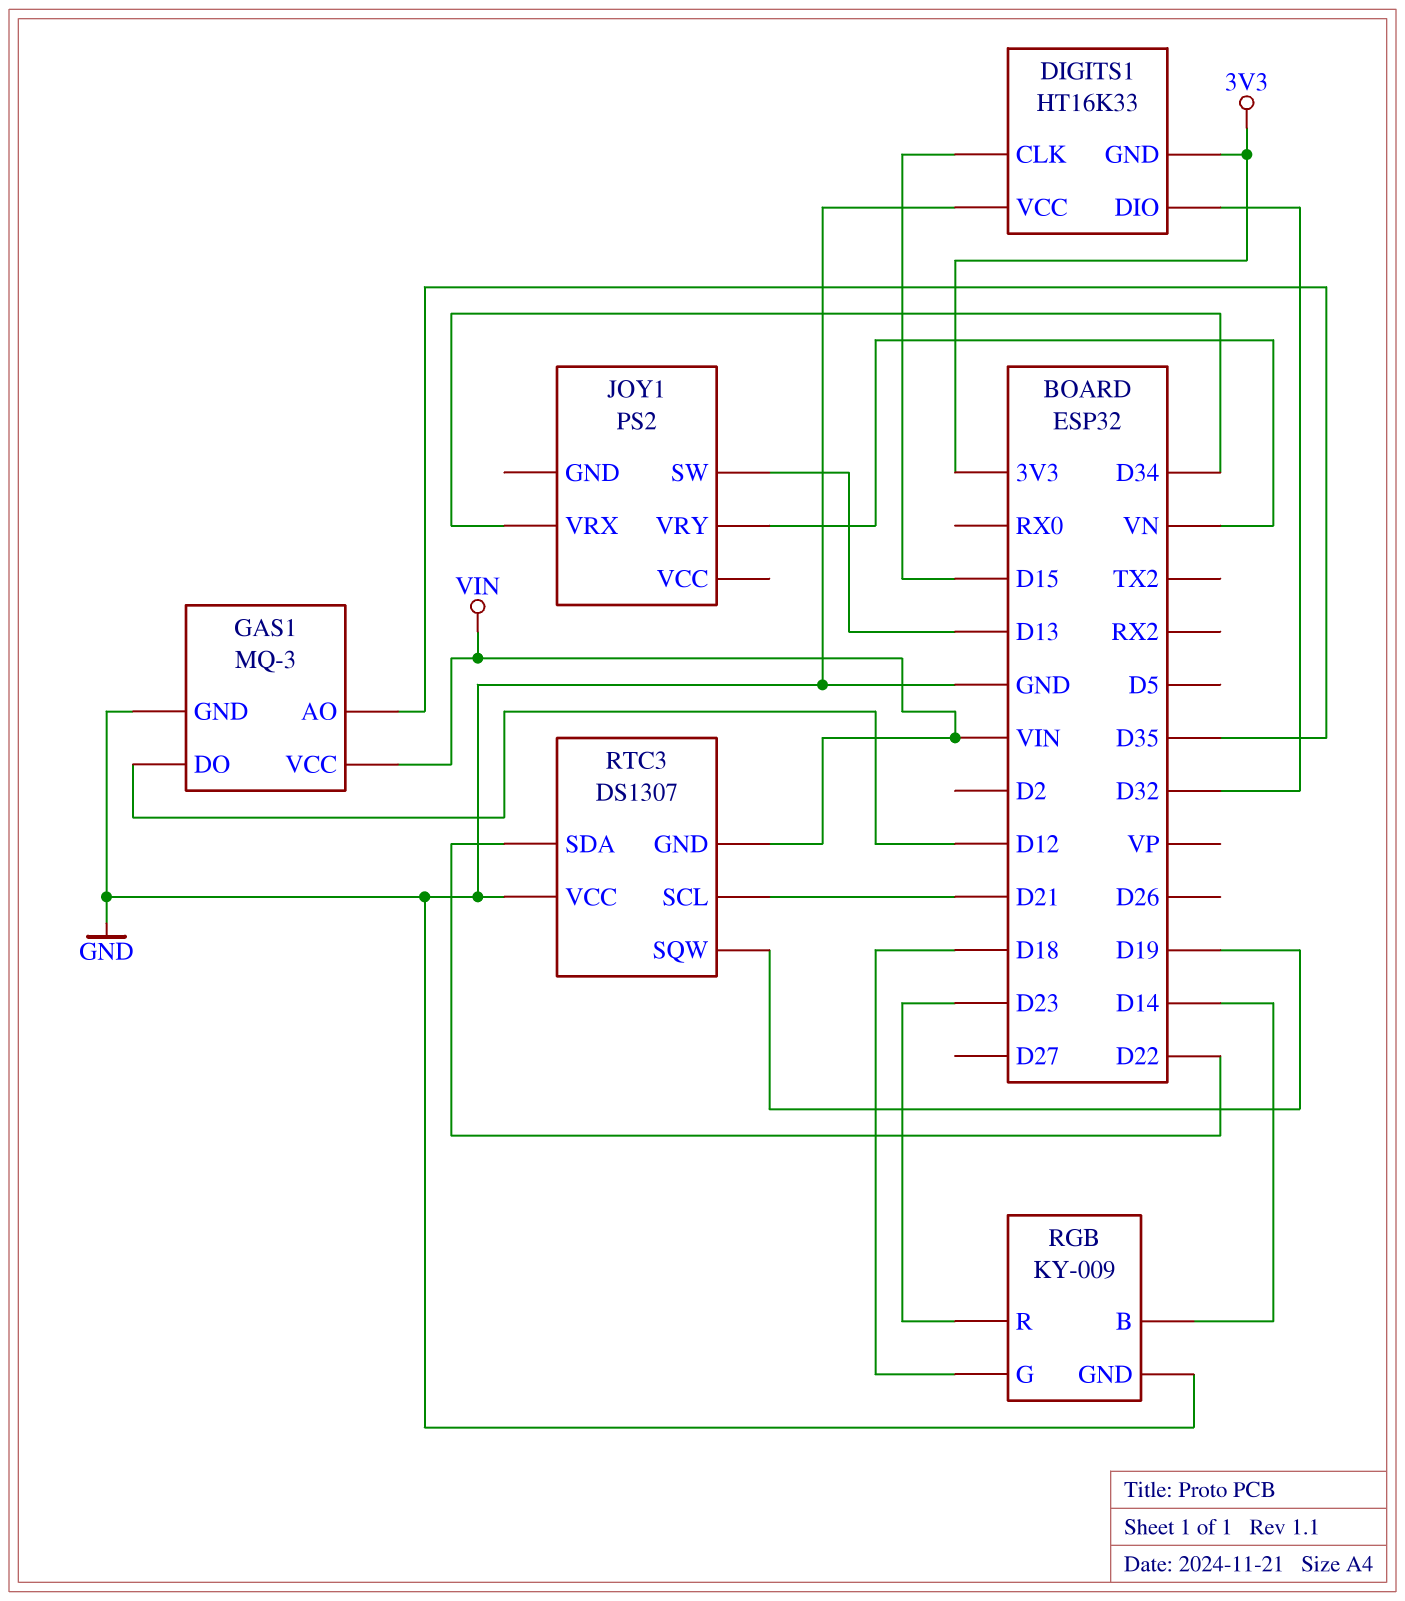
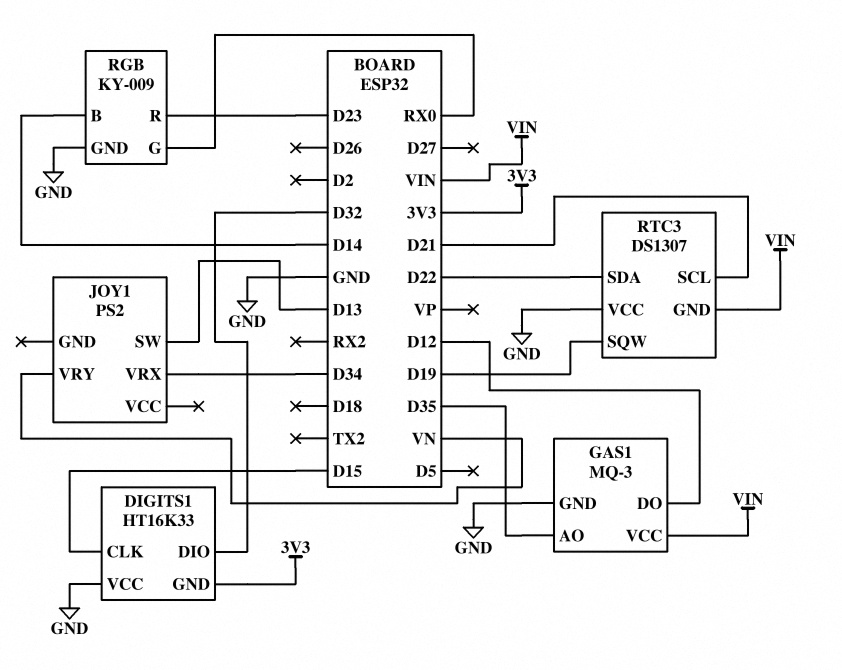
RGB pin G: D18 -> RX0

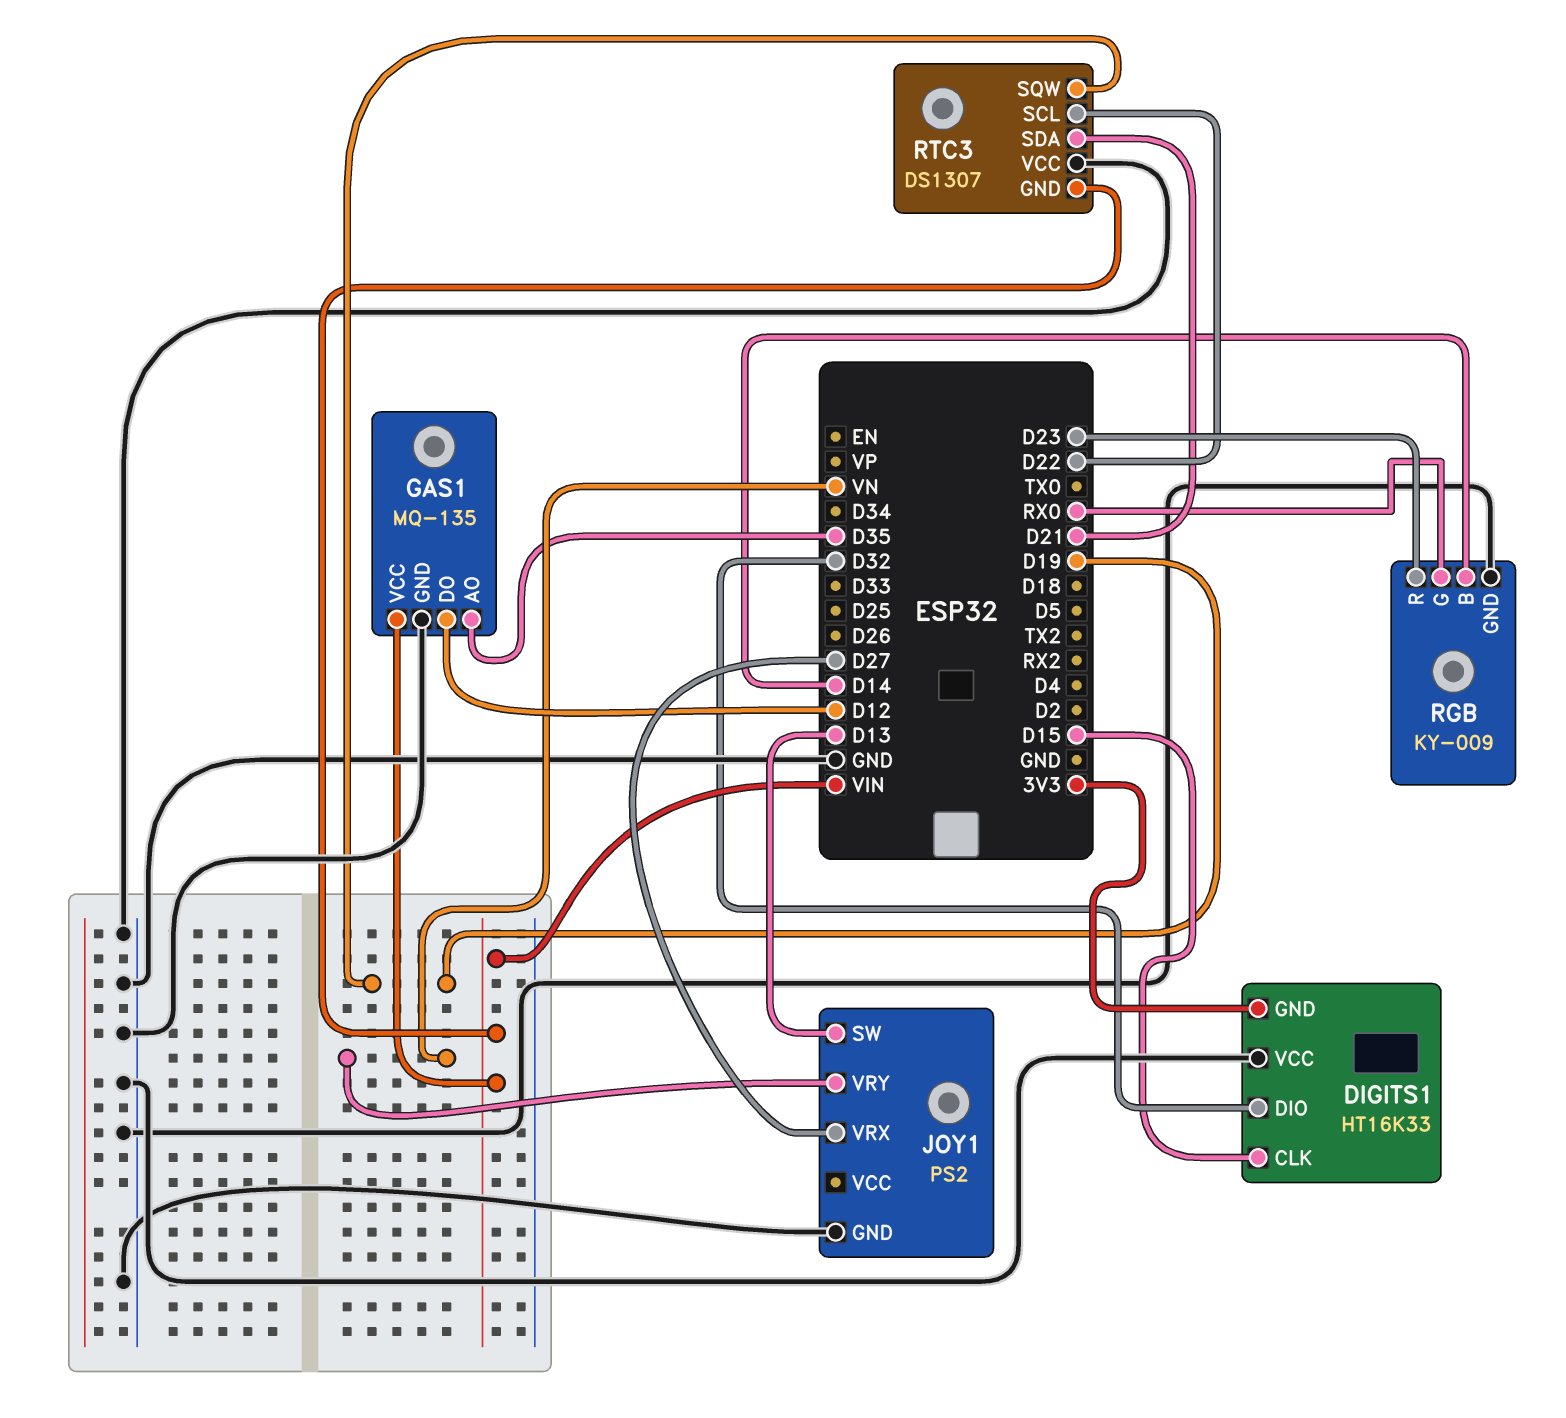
GAS1: MQ-3 -> MQ-135
JOY1 pin GND: none -> GND
JOY1 pin VRX: D34 -> D27
RTC3 pin SCL: D21 -> D22
RTC3 pin SDA: D22 -> D21

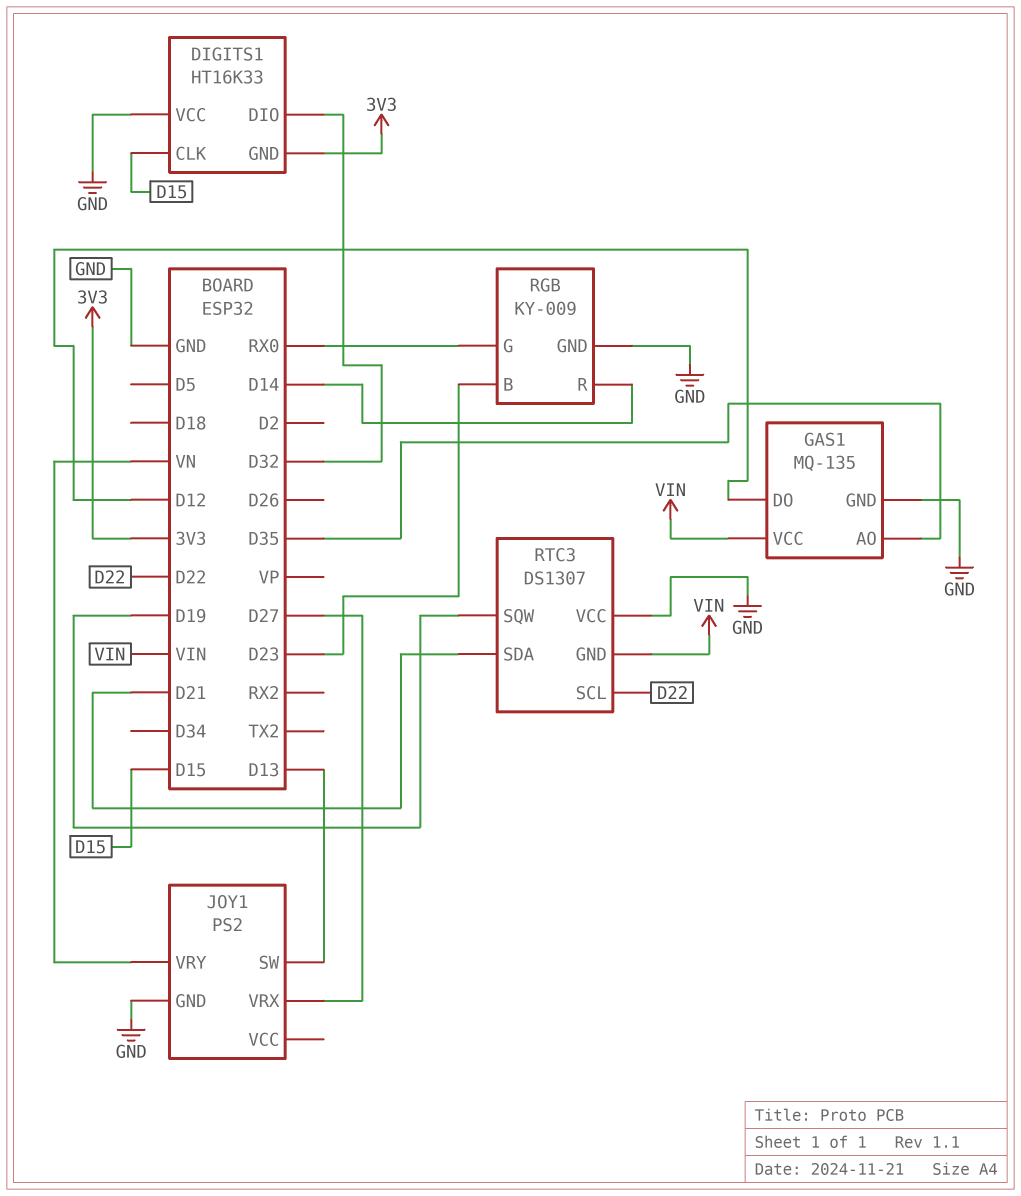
RGB pin B: D14 -> D23
RGB pin R: D23 -> D14

